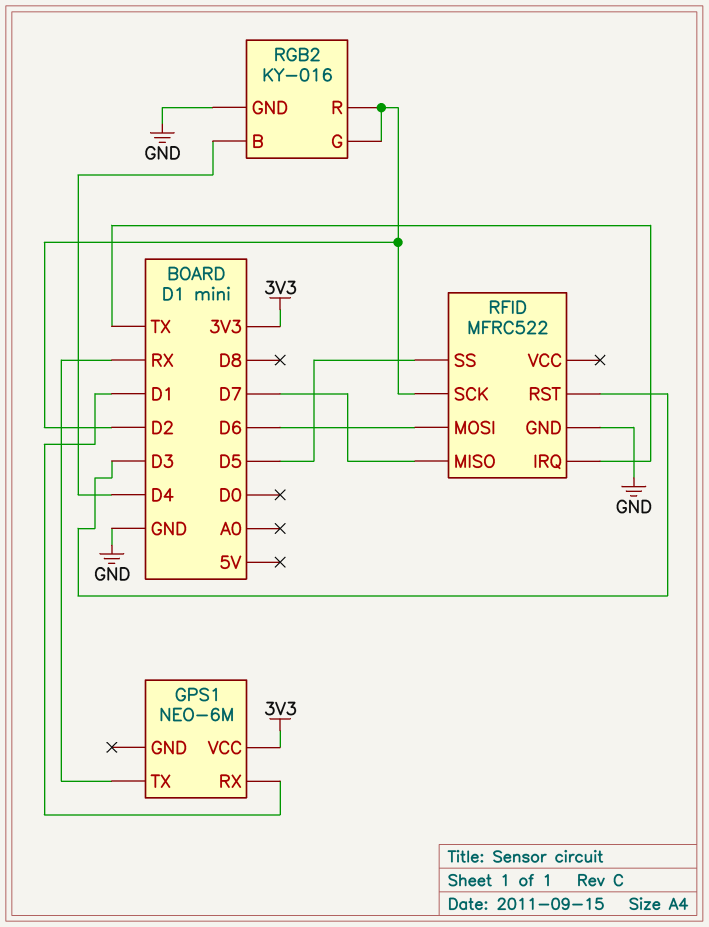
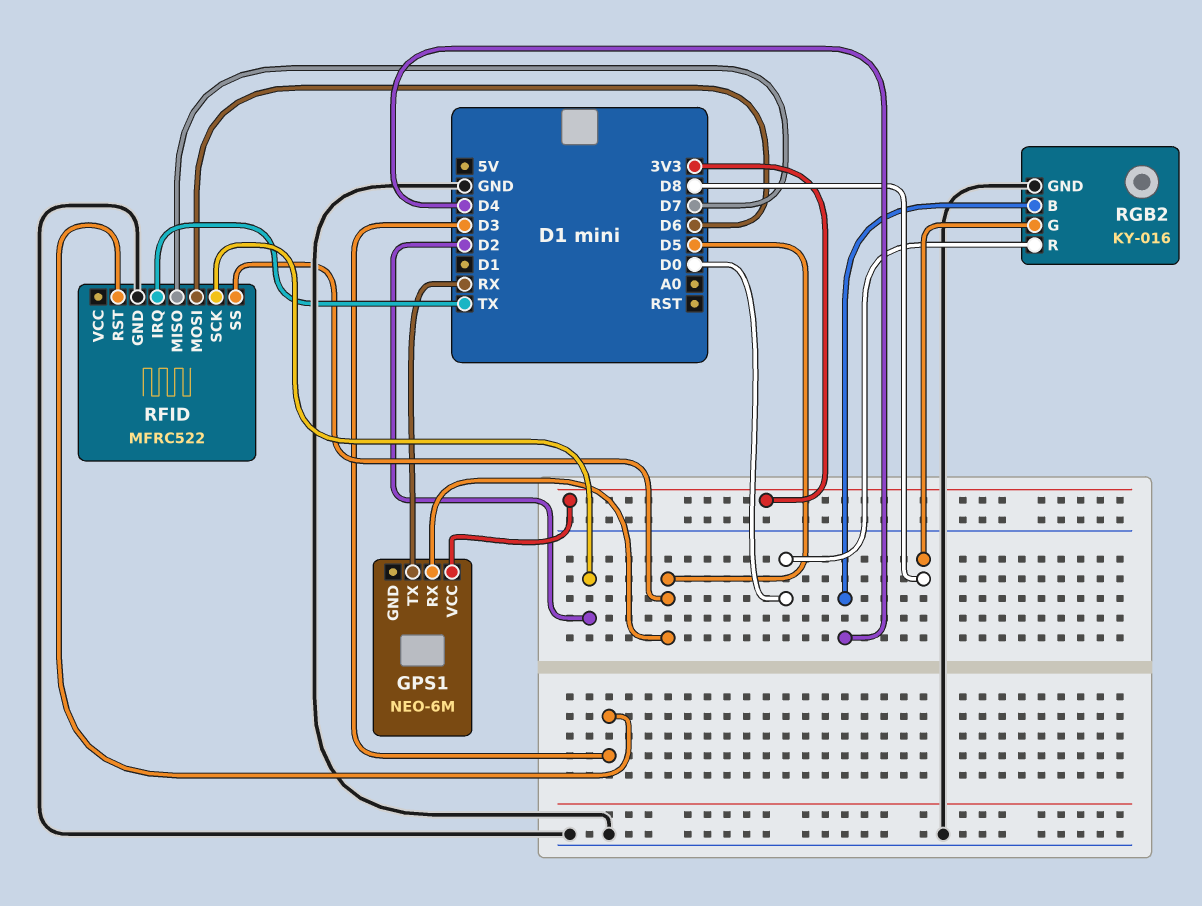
GPS1 pin RX: D1 -> D5
RGB2 pin G: D2 -> D8
RGB2 pin R: D2 -> D0

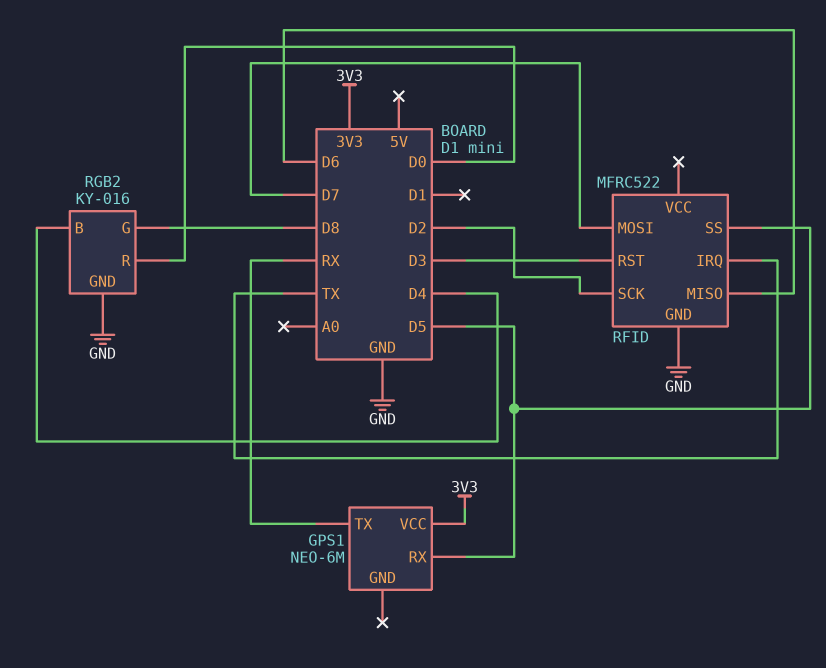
RFID pin MISO: D7 -> D6
RFID pin MOSI: D6 -> D7

